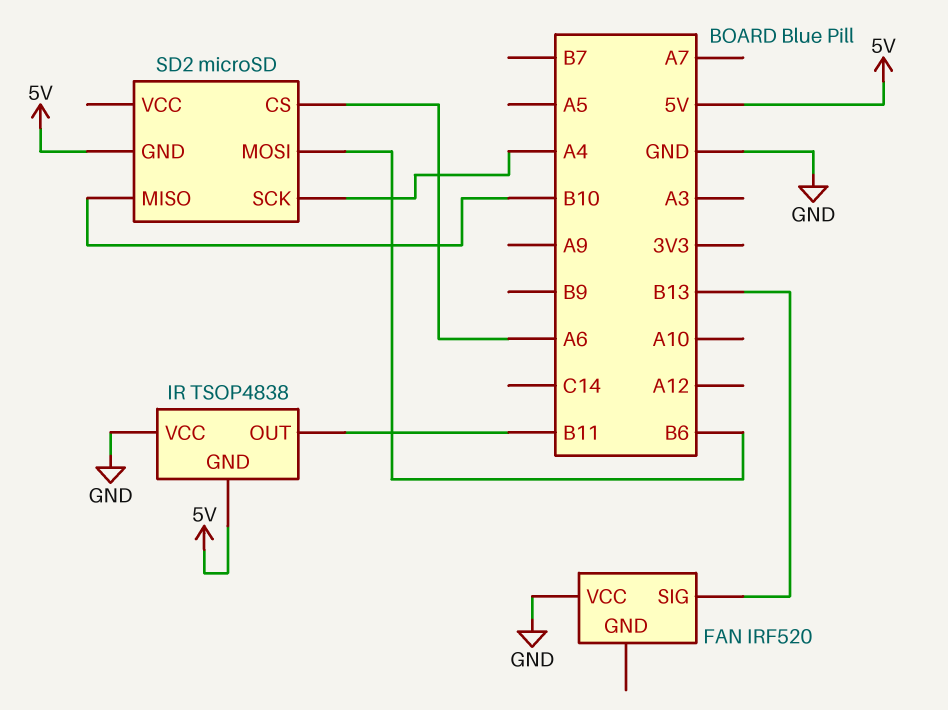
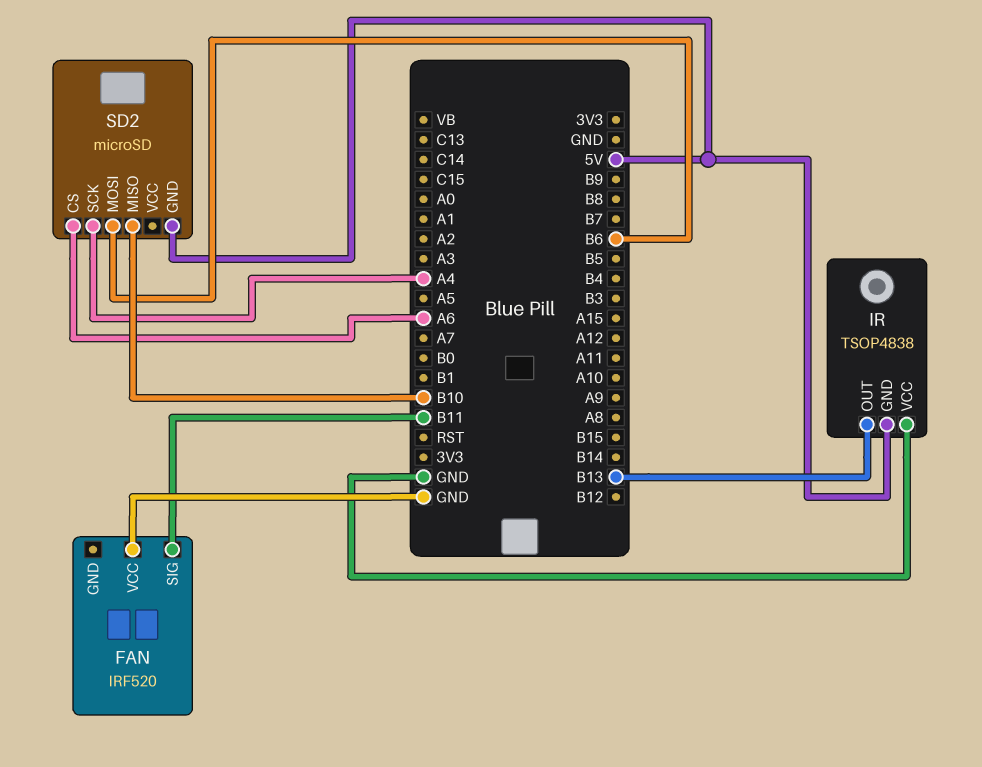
FAN pin SIG: B13 -> B11
IR pin OUT: B11 -> B13

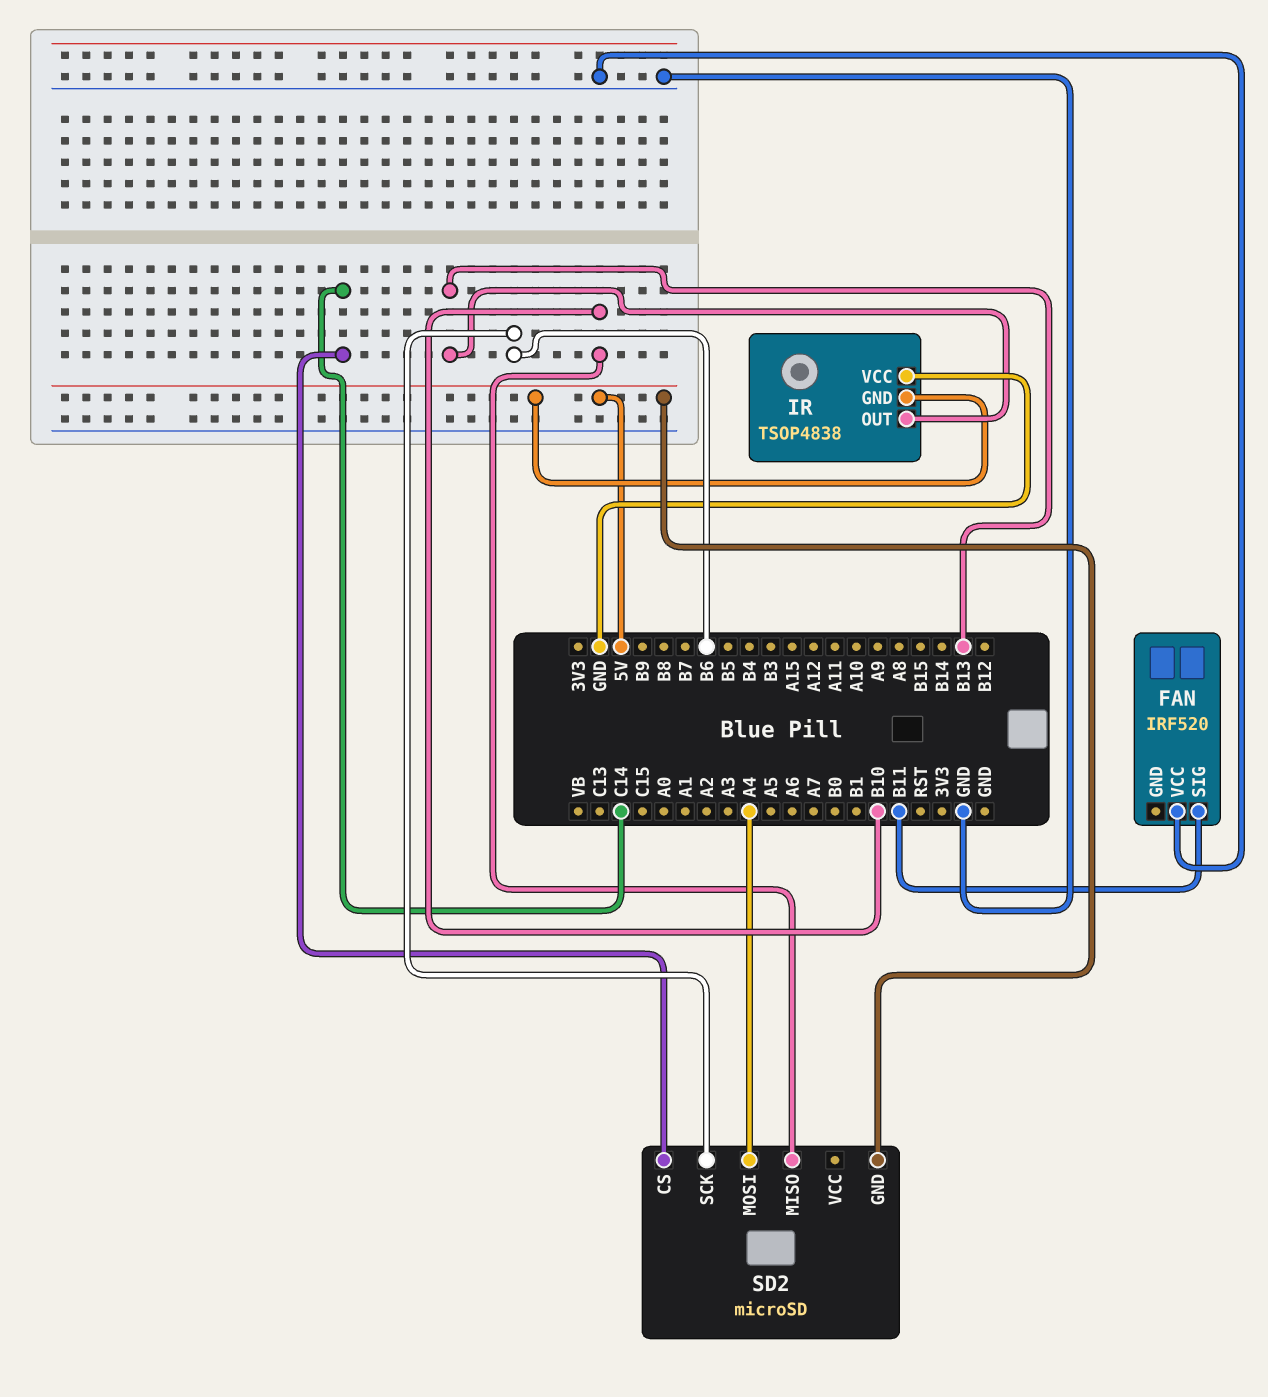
SD2 pin CS: A6 -> C14
SD2 pin MOSI: B6 -> A4
SD2 pin SCK: A4 -> B6

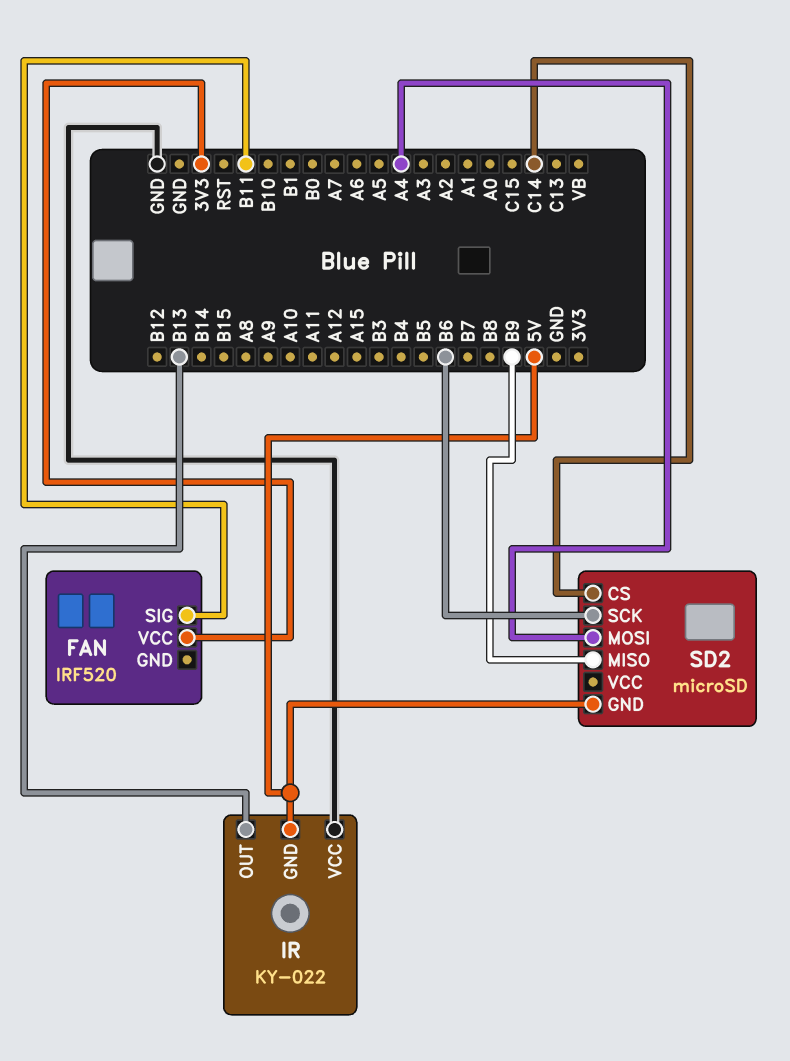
FAN pin VCC: GND -> 3V3
IR: TSOP4838 -> KY-022
SD2 pin MISO: B10 -> B9

